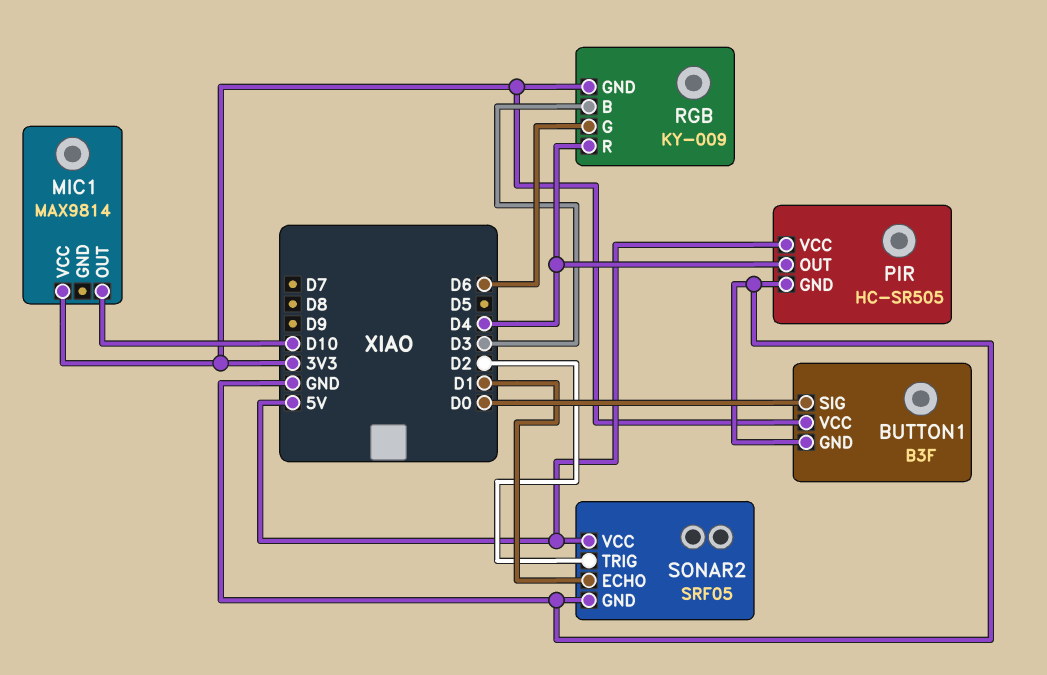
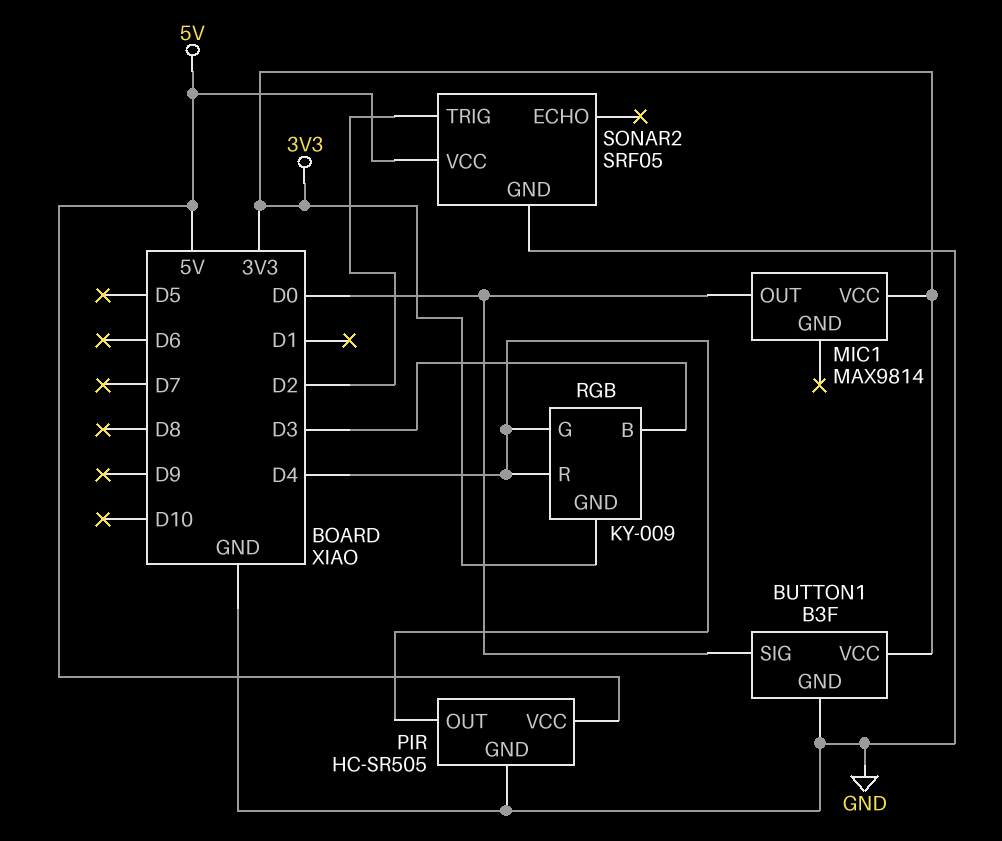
MIC1 pin OUT: D10 -> D0
RGB pin G: D6 -> D4
SONAR2 pin ECHO: D1 -> none

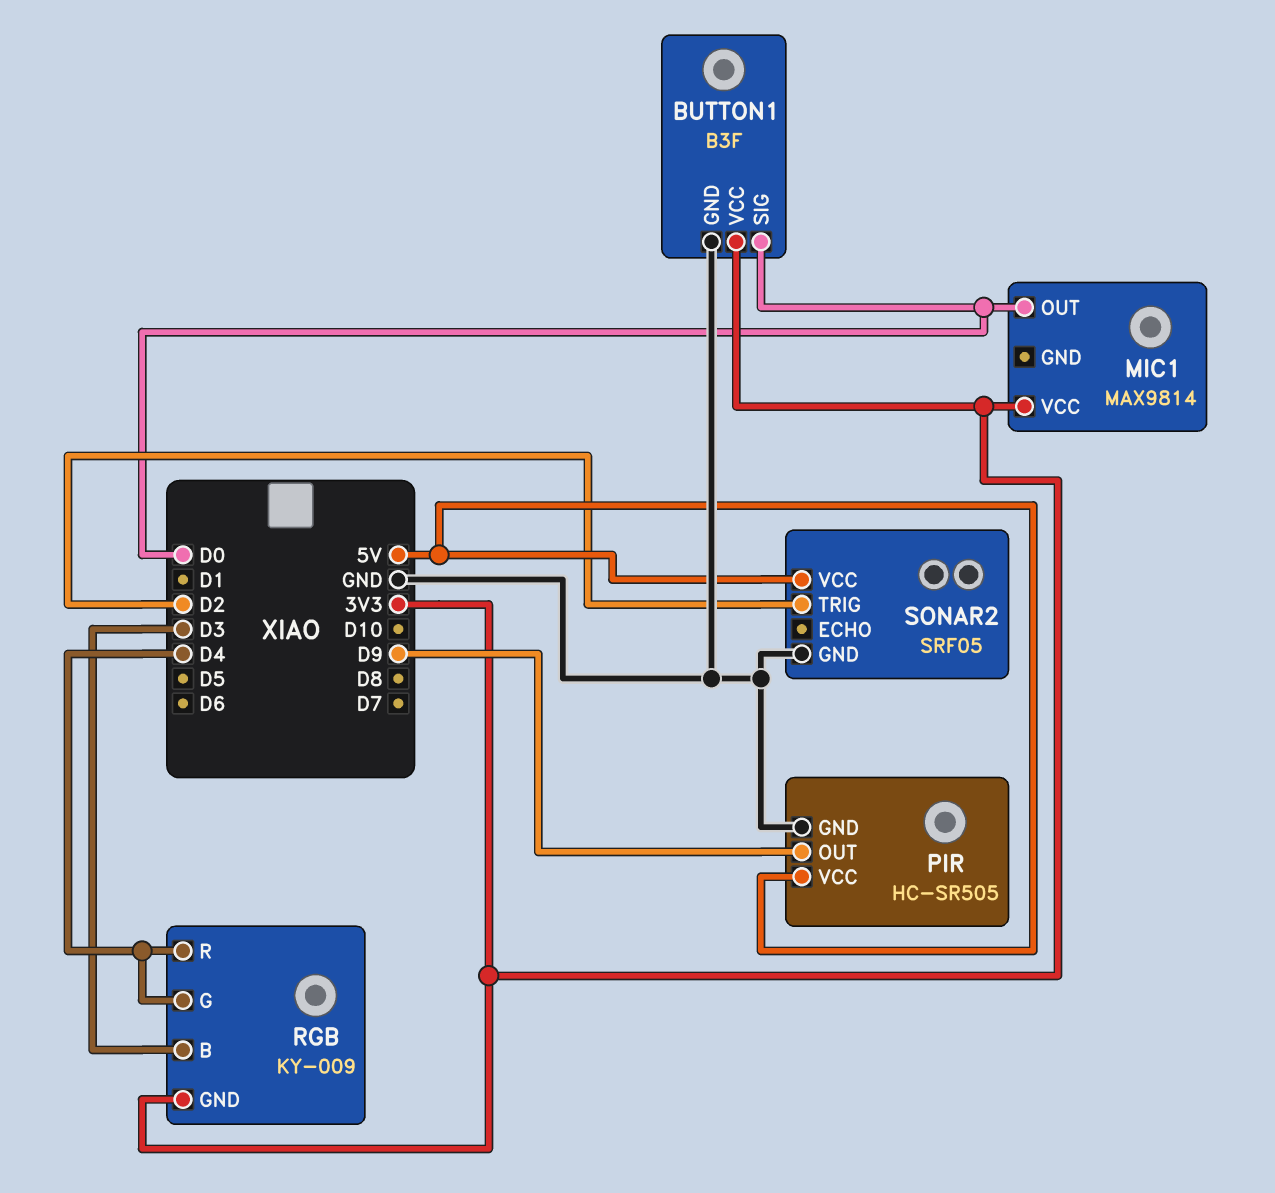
PIR pin OUT: D4 -> D9

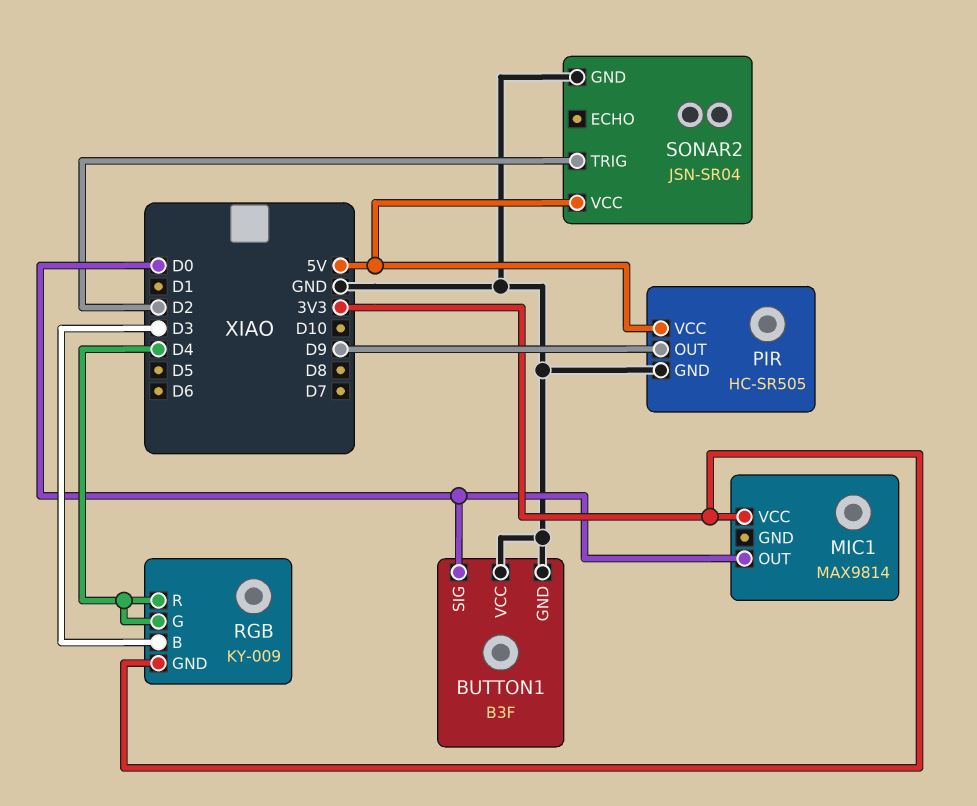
BUTTON1 pin VCC: 3V3 -> GND
SONAR2: SRF05 -> JSN-SR04

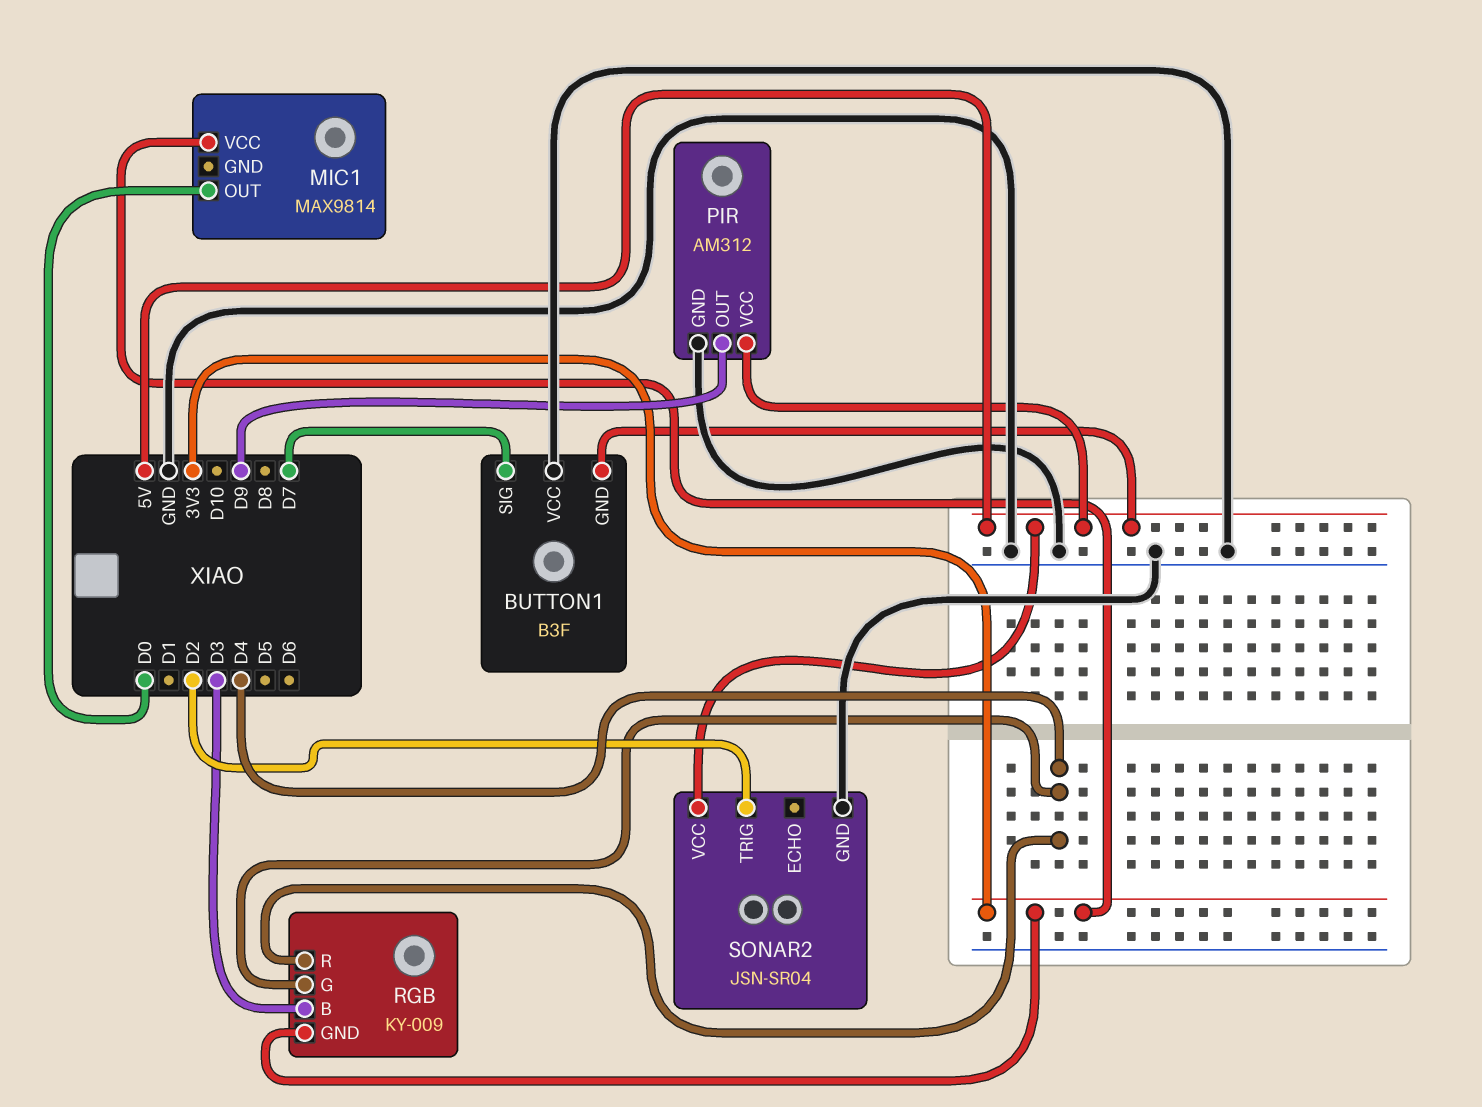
BUTTON1 pin GND: GND -> 5V
BUTTON1 pin SIG: D0 -> D7
PIR: HC-SR505 -> AM312

